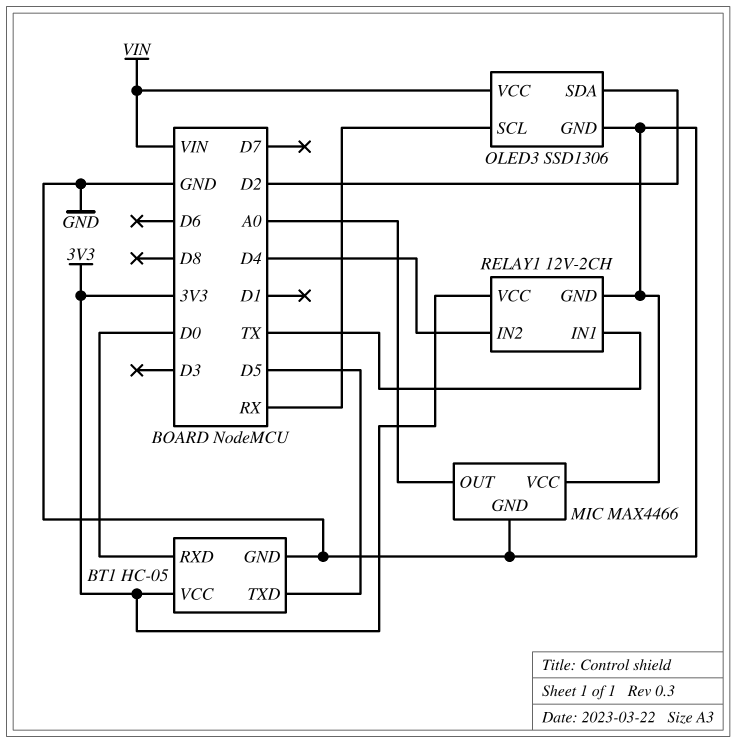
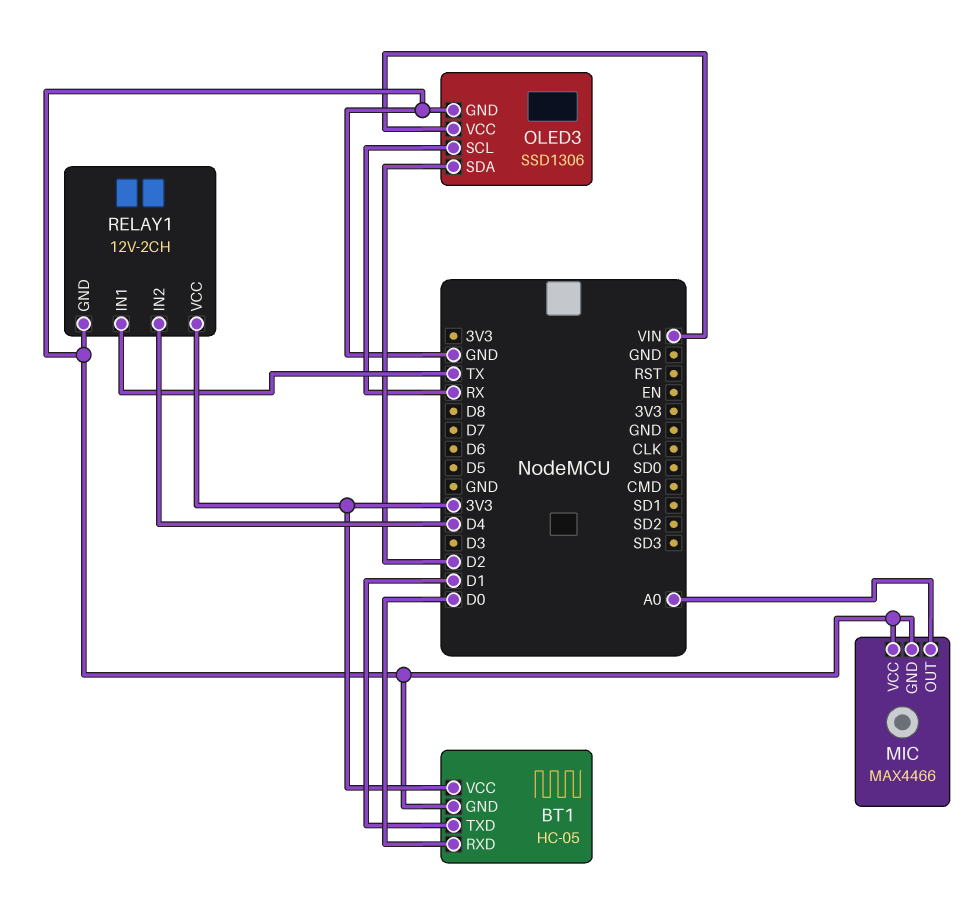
BT1 pin TXD: D5 -> D1

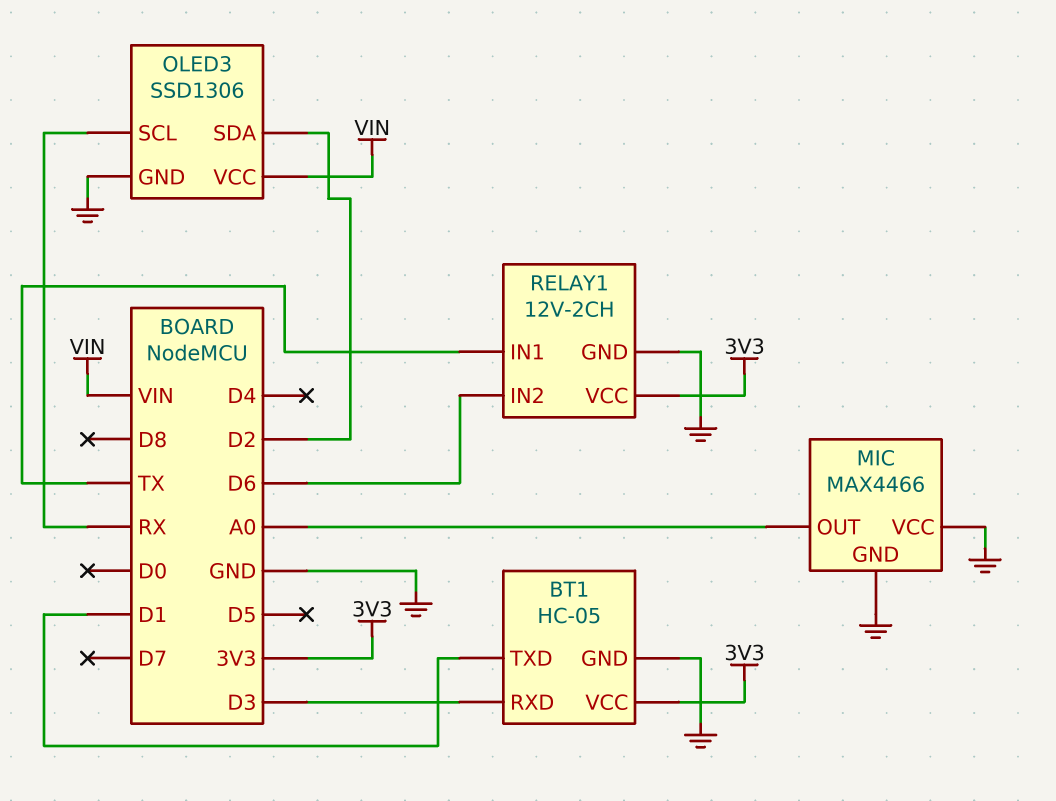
BT1 pin RXD: D0 -> D3
RELAY1 pin IN2: D4 -> D6

